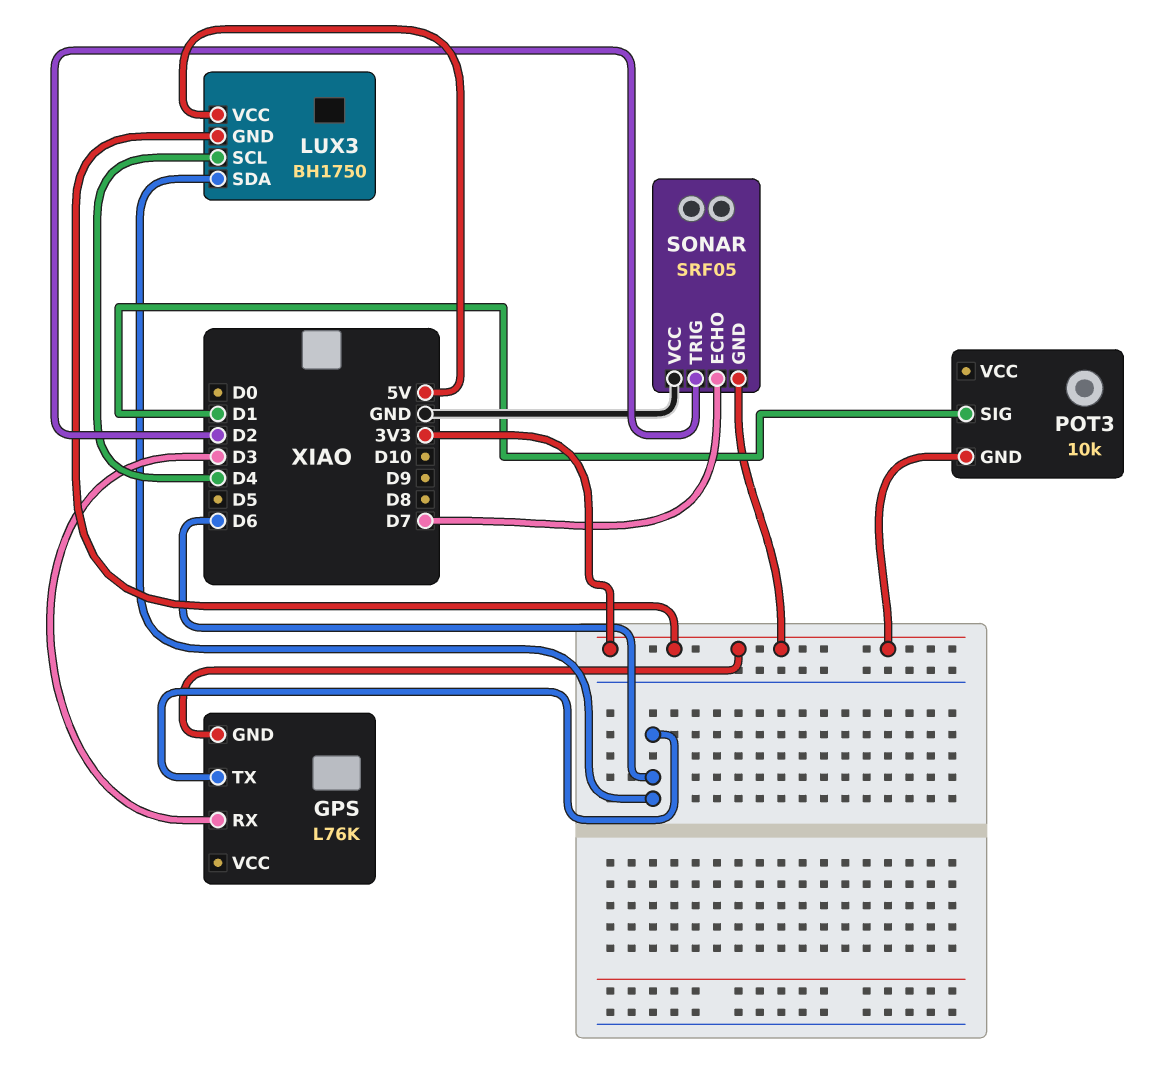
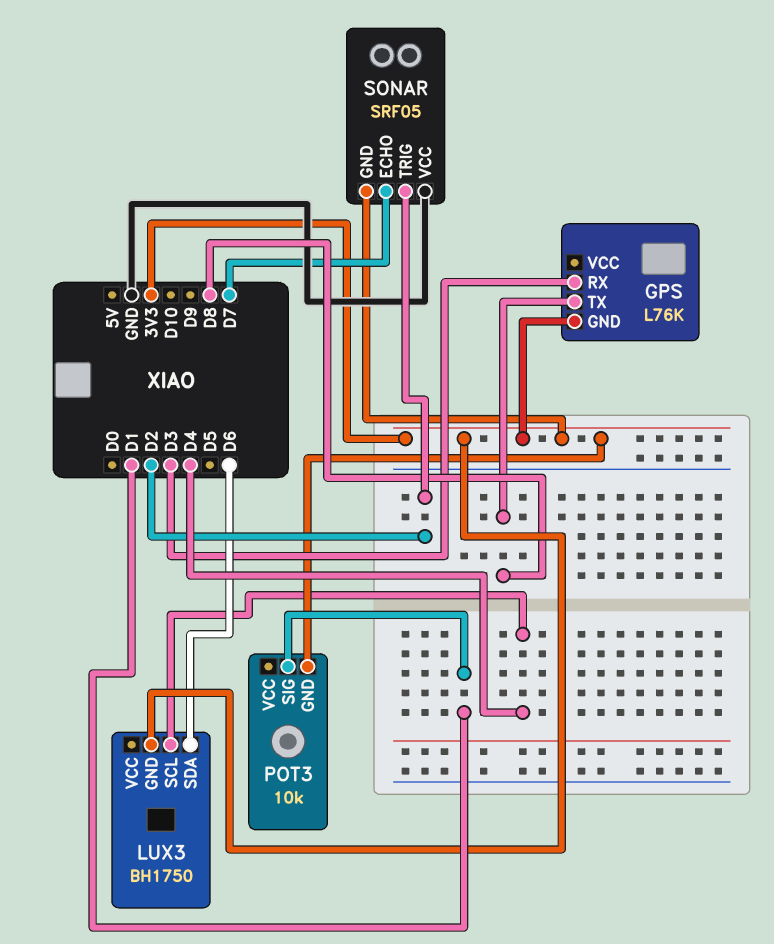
GPS pin TX: D6 -> D8
LUX3 pin VCC: 5V -> none

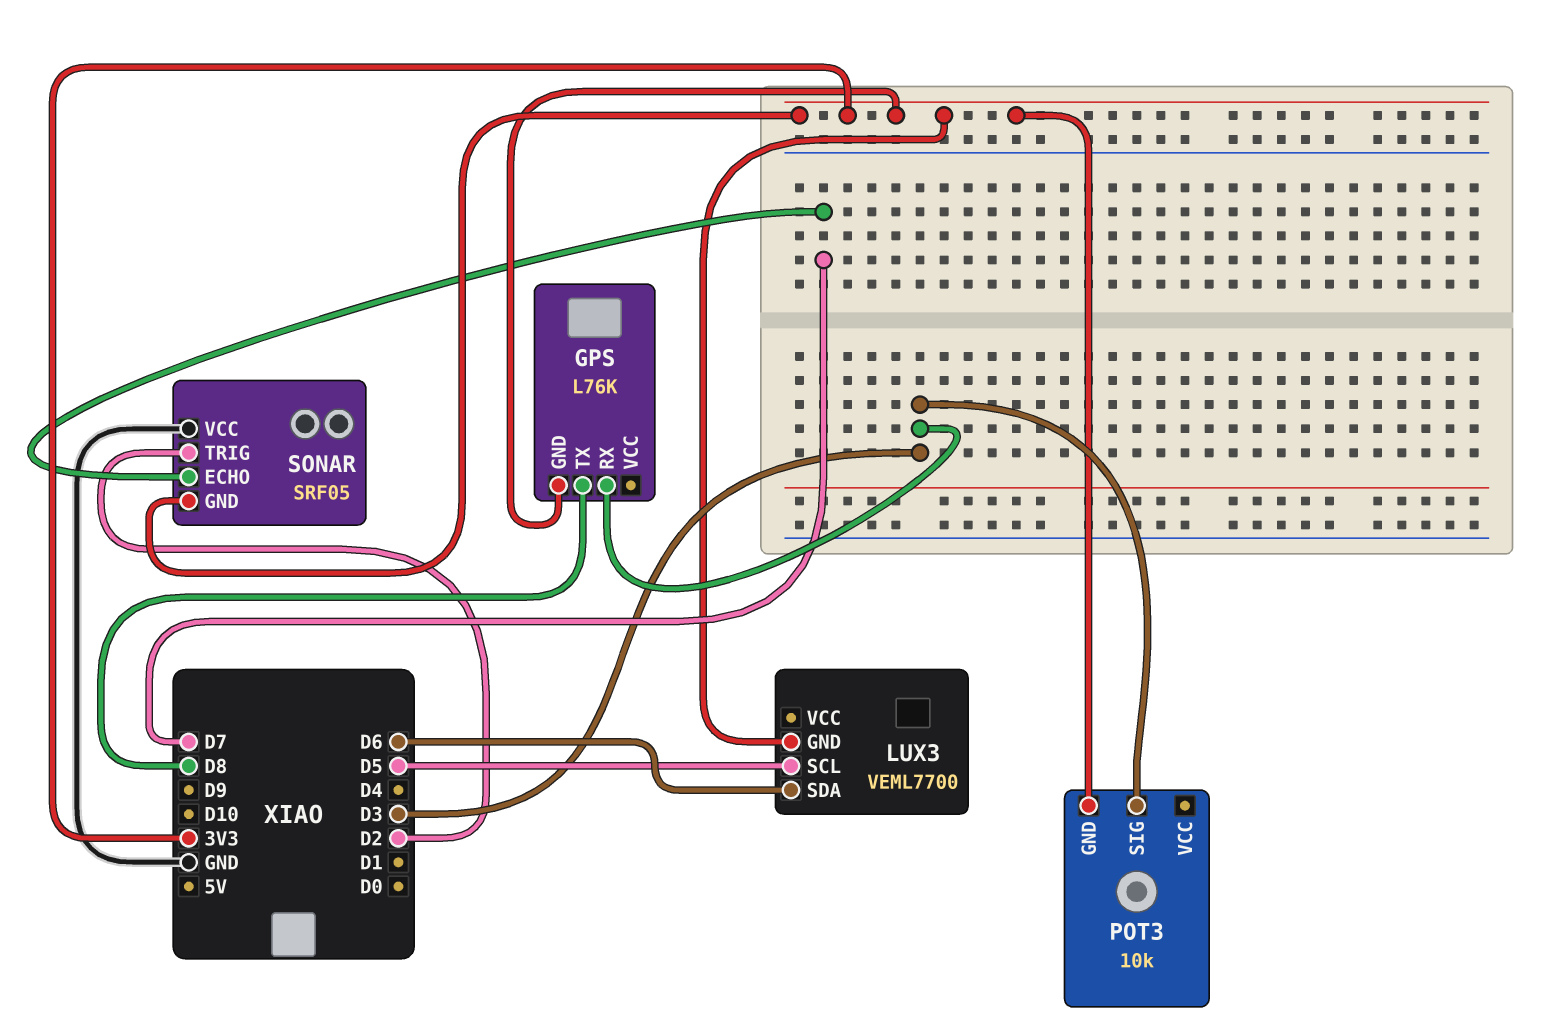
LUX3: BH1750 -> VEML7700
LUX3 pin SCL: D4 -> D5
POT3 pin SIG: D1 -> D3

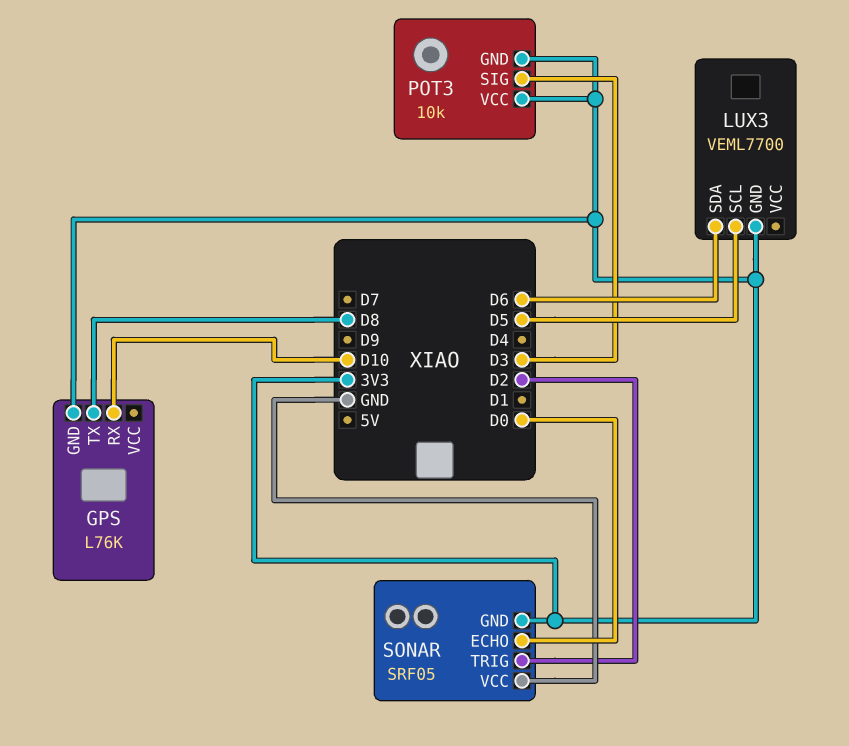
GPS pin RX: D3 -> D10
POT3 pin VCC: none -> 3V3
SONAR pin ECHO: D7 -> D0

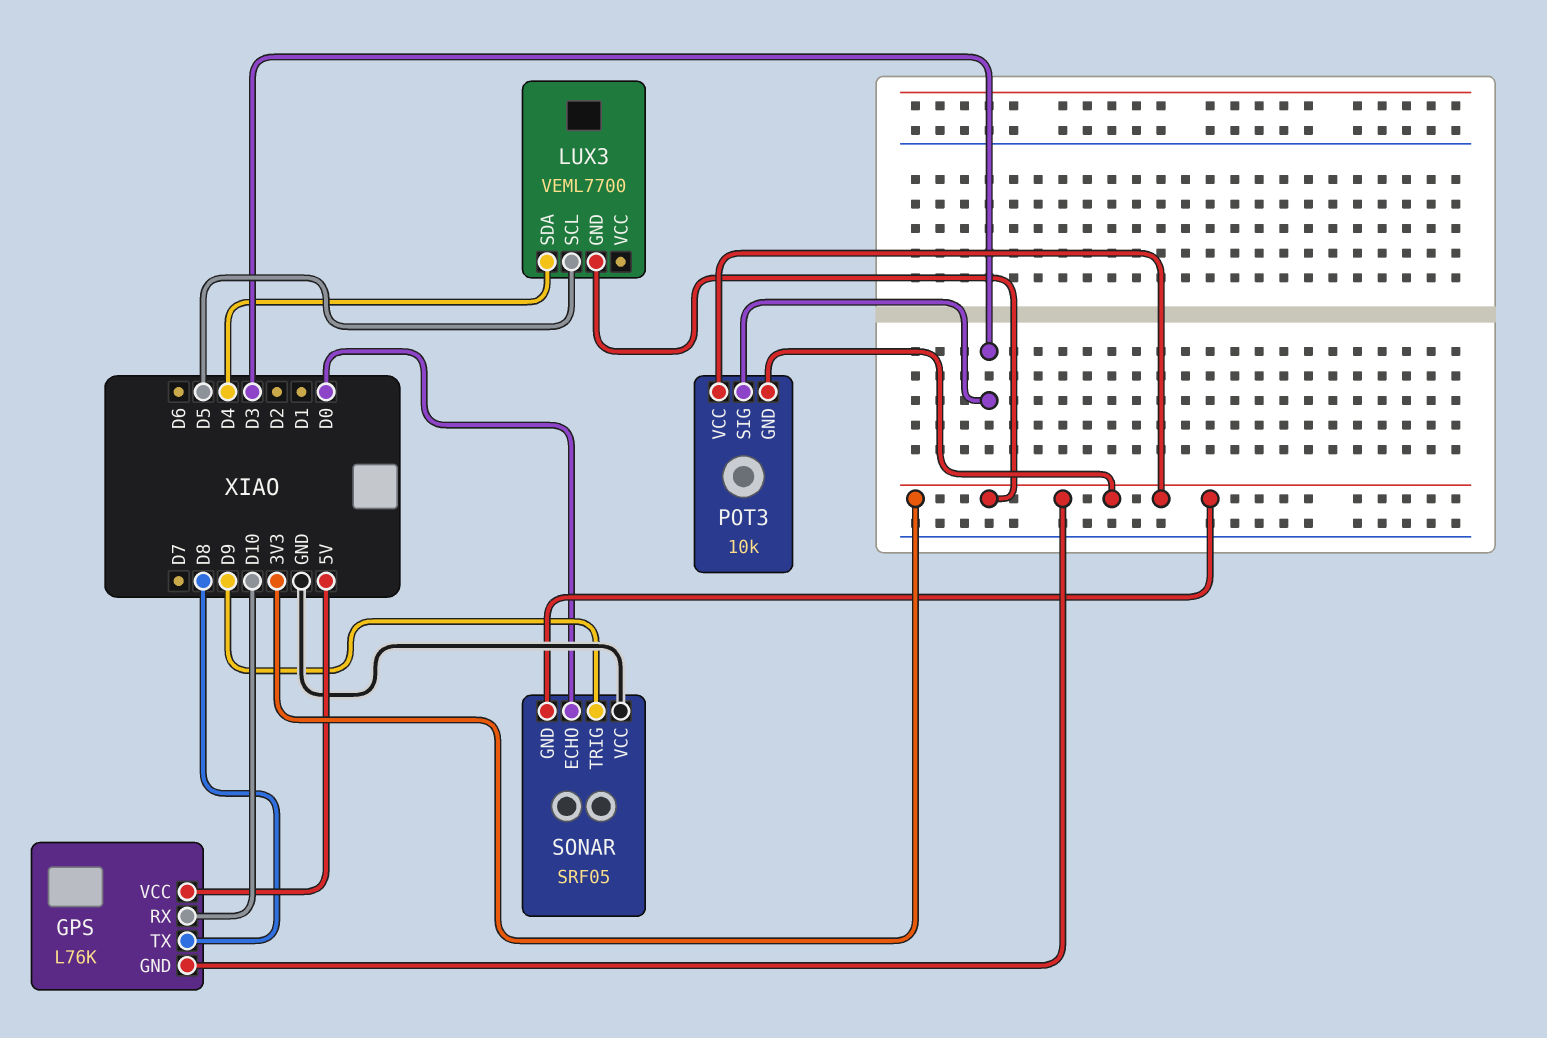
GPS pin VCC: none -> 5V
LUX3 pin SDA: D6 -> D4
SONAR pin TRIG: D2 -> D9

